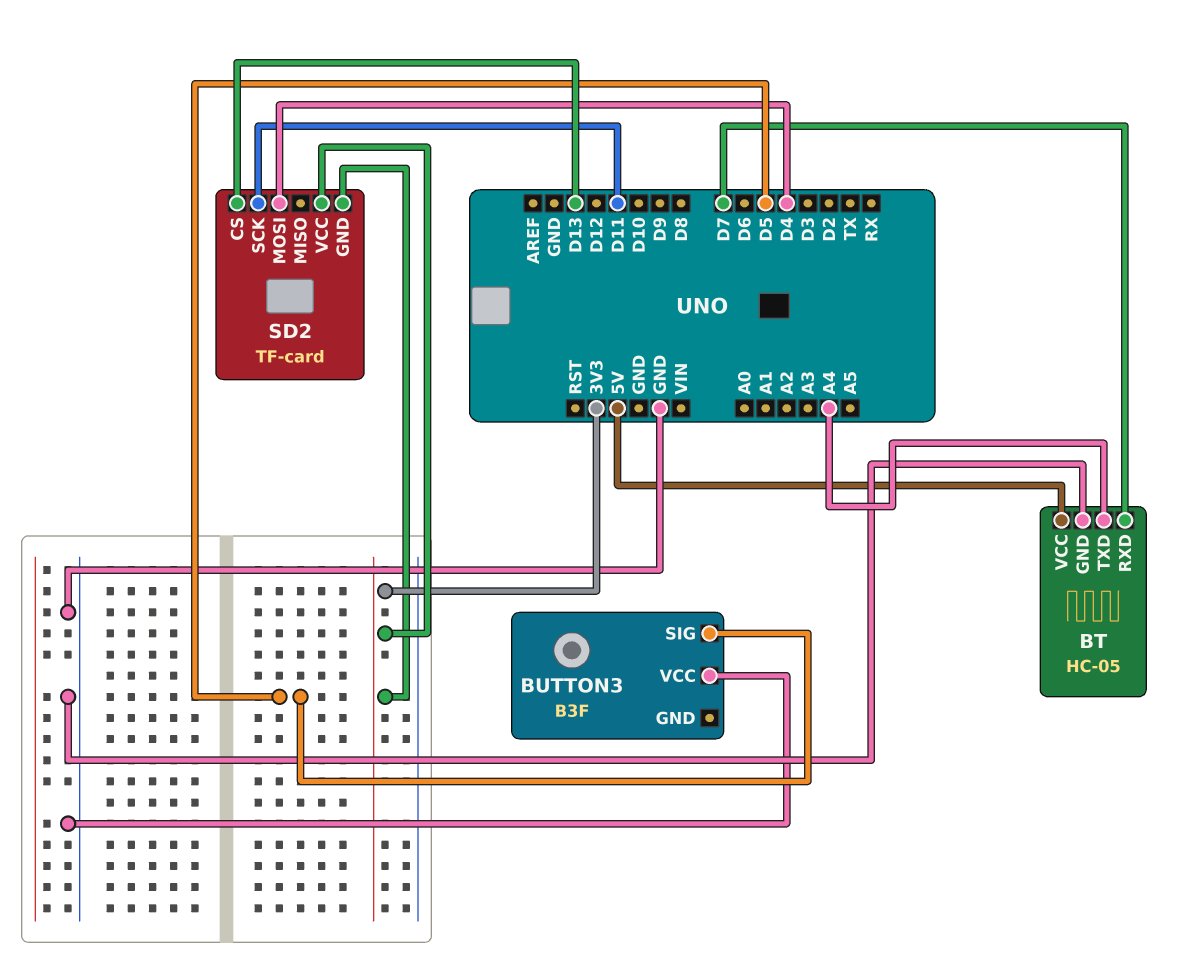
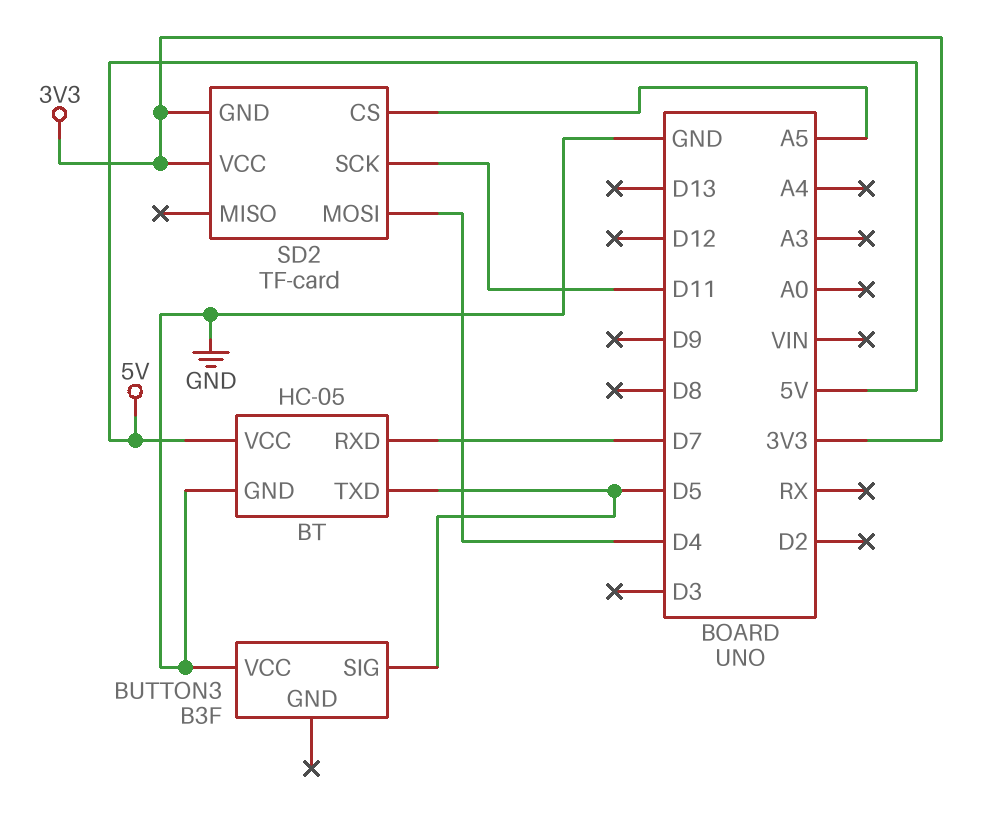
BT pin TXD: A4 -> D5
SD2 pin CS: D13 -> A5

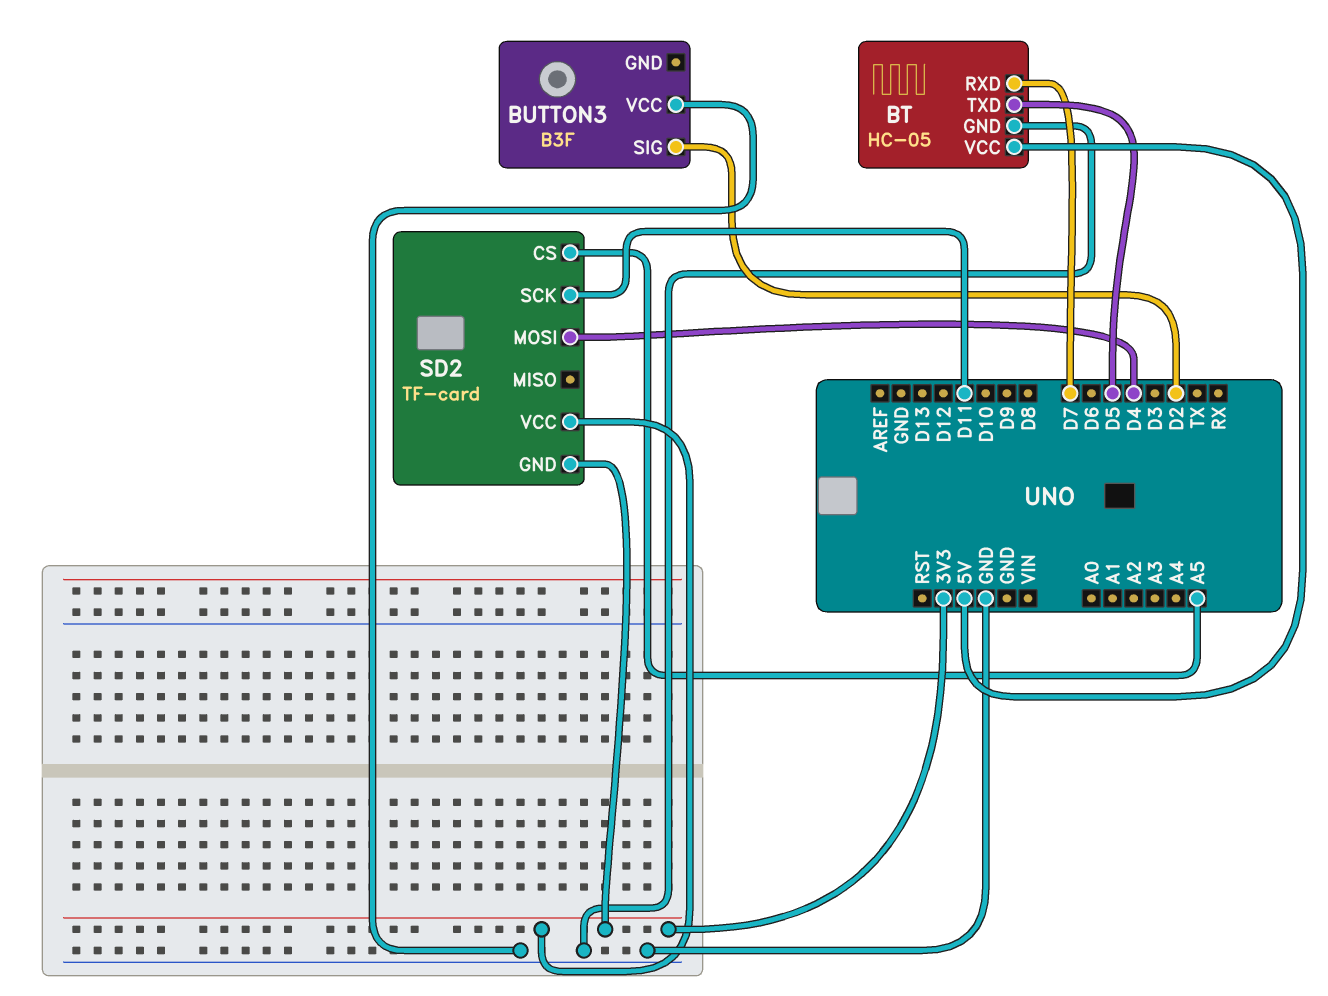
BUTTON3 pin SIG: D5 -> D2

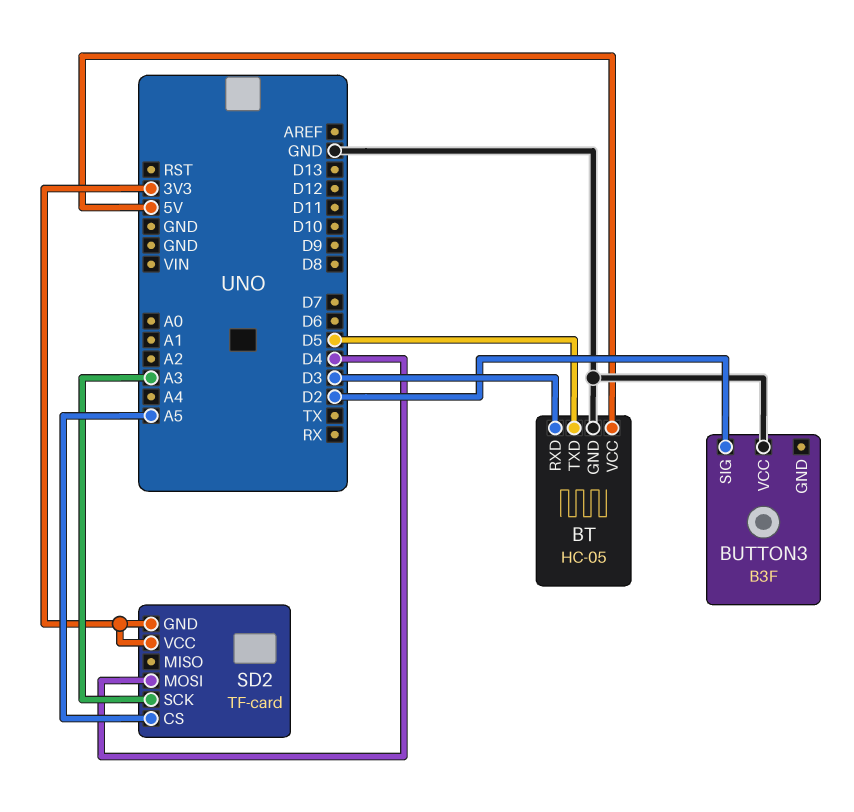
BT pin RXD: D7 -> D3
SD2 pin SCK: D11 -> A3

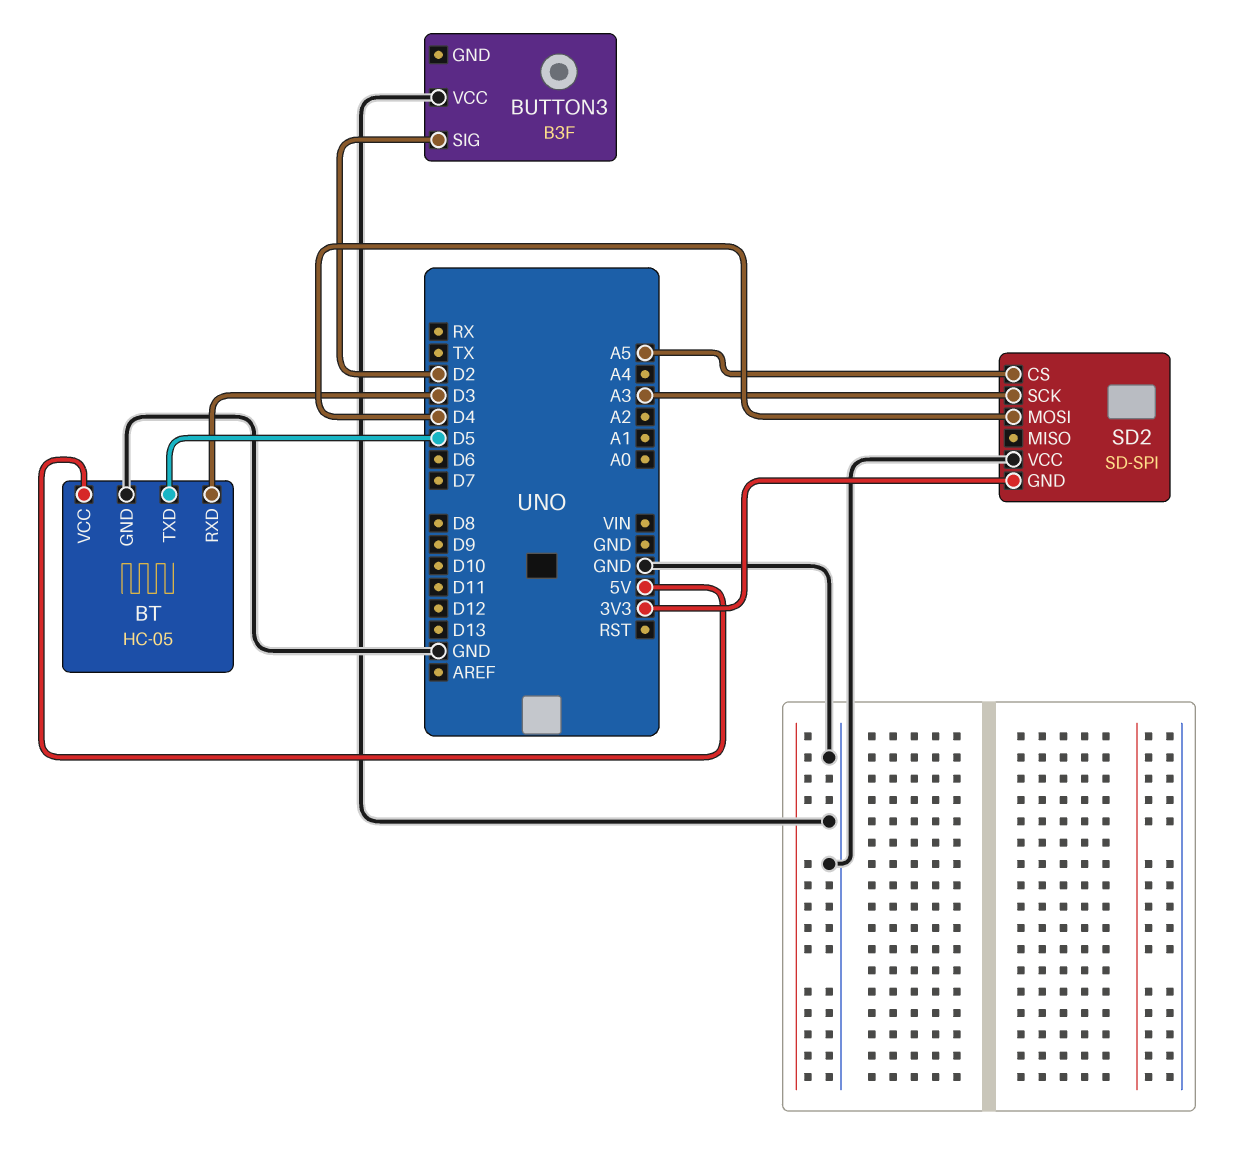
SD2: TF-card -> SD-SPI
SD2 pin VCC: 3V3 -> GND

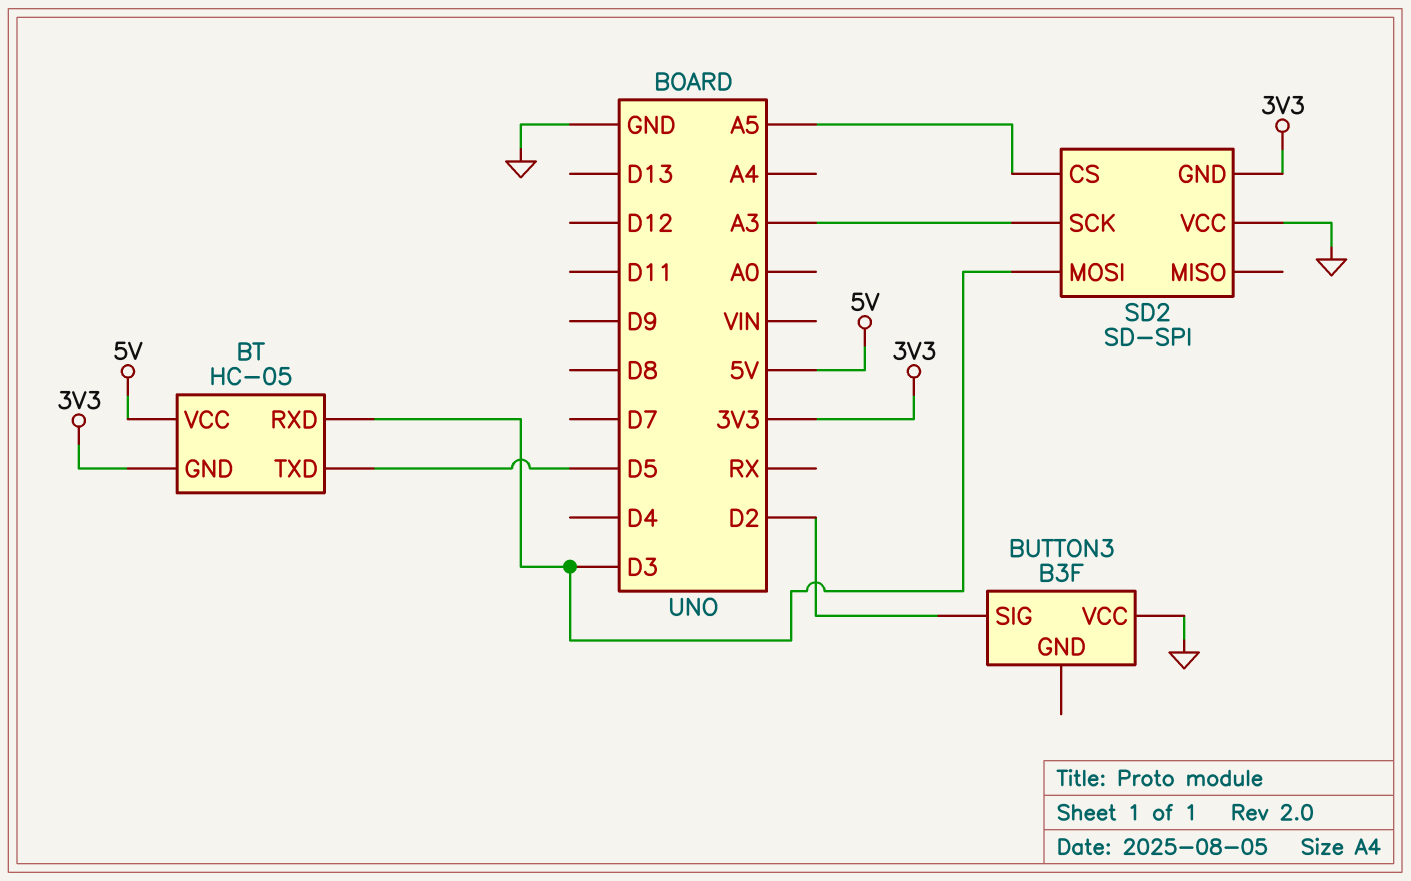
BT pin GND: GND -> 3V3
SD2 pin MOSI: D4 -> D3

